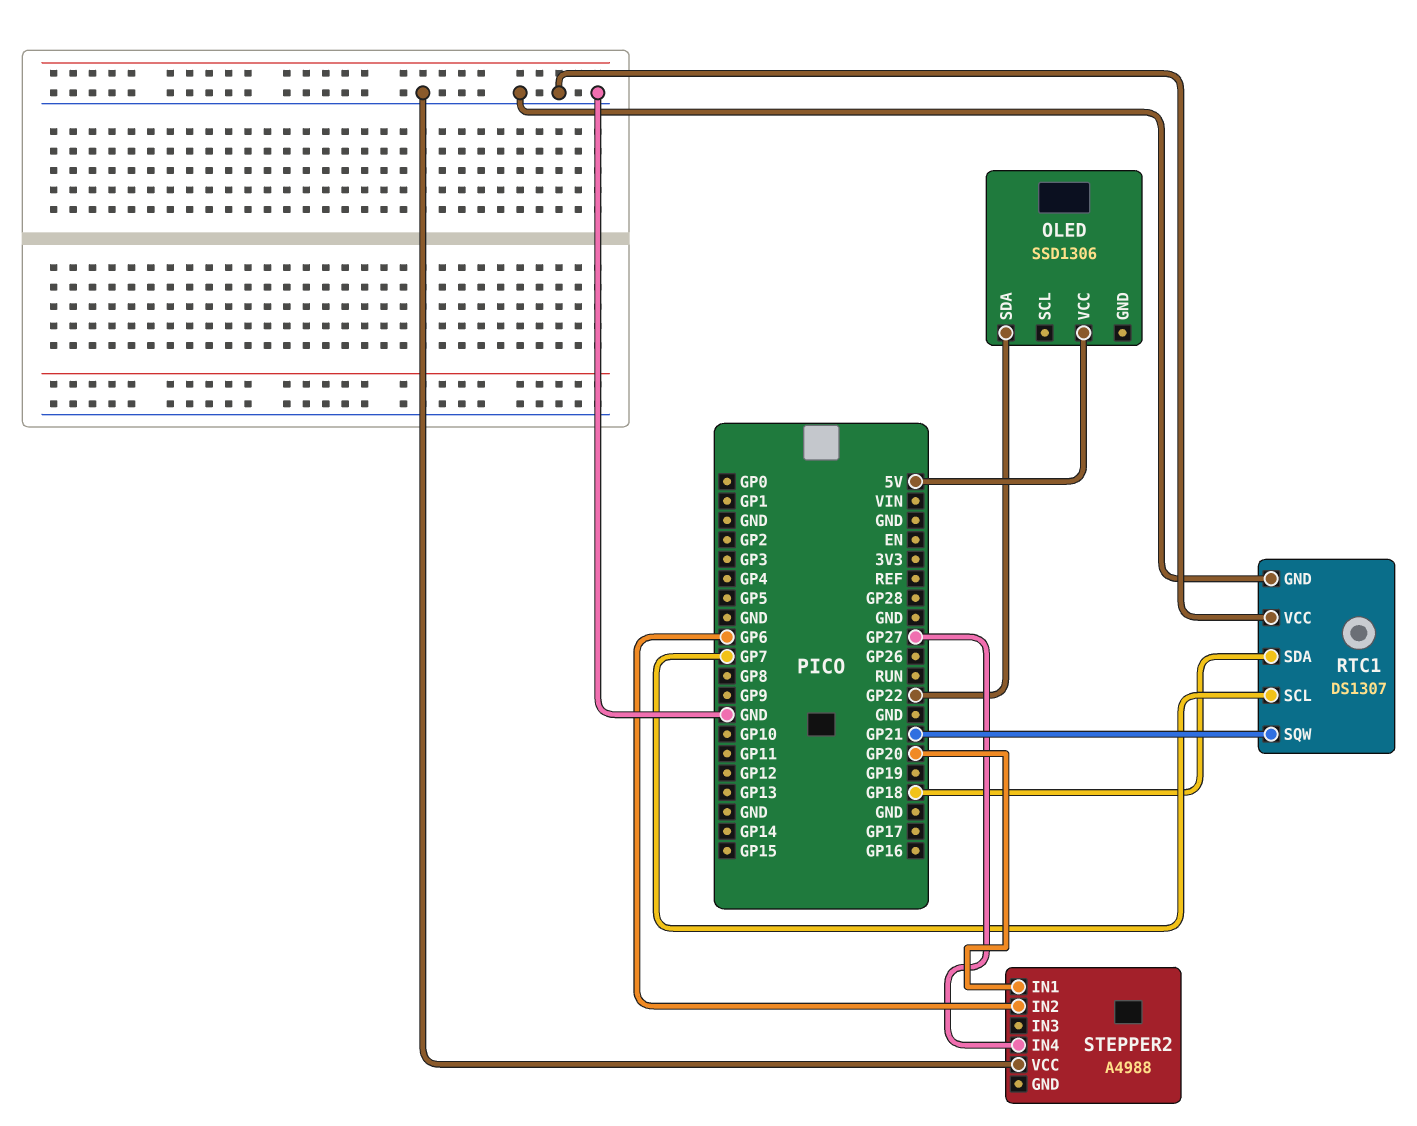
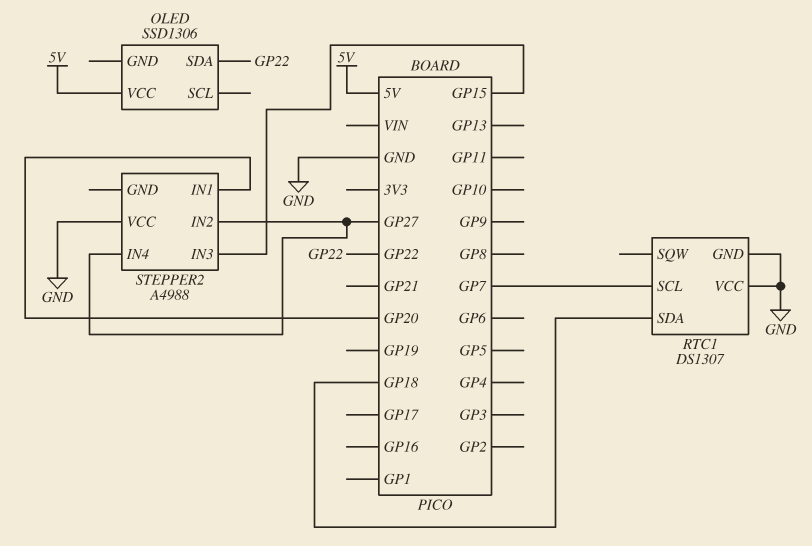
RTC1 pin SQW: GP21 -> none
STEPPER2 pin IN2: GP6 -> GP27
STEPPER2 pin IN3: none -> GP15

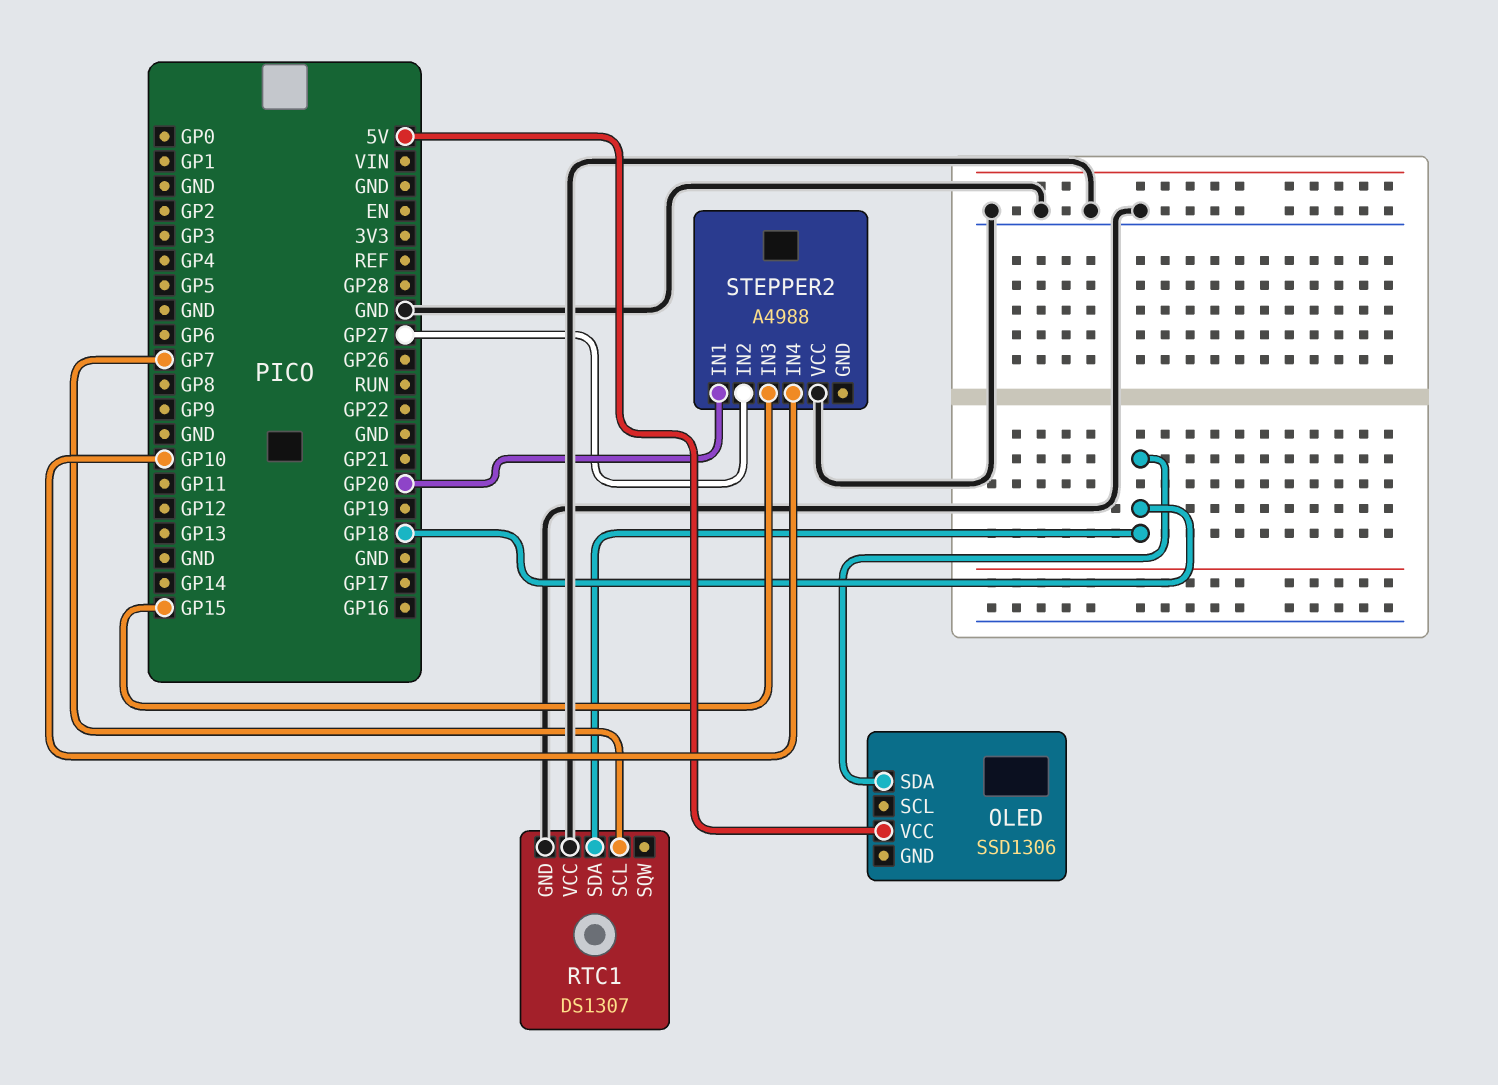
OLED pin SDA: GP22 -> GP18
STEPPER2 pin IN4: GP27 -> GP10

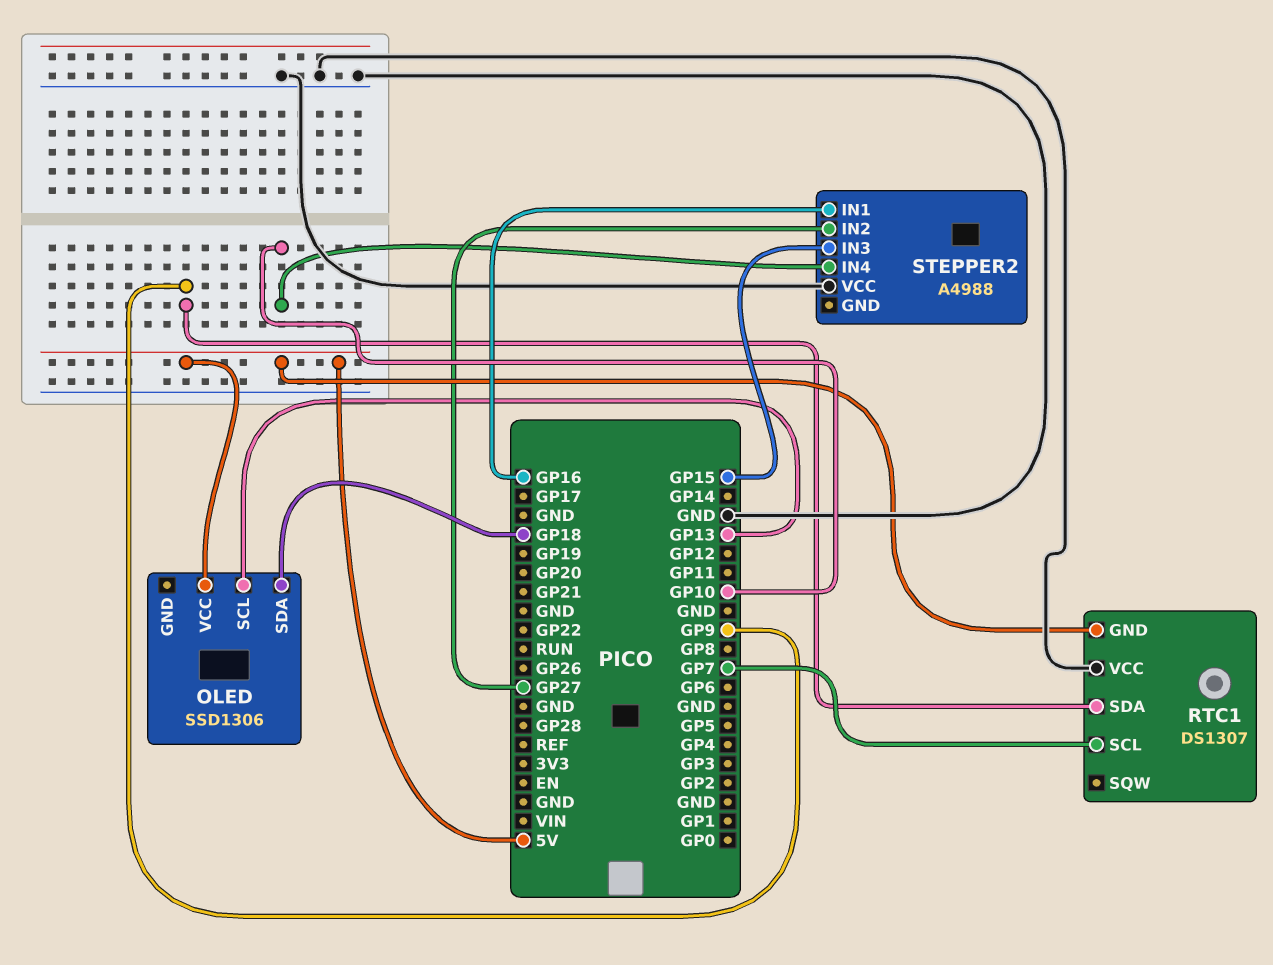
OLED pin SCL: none -> GP13
RTC1 pin GND: GND -> 5V
RTC1 pin SDA: GP18 -> GP9
STEPPER2 pin IN1: GP20 -> GP16

